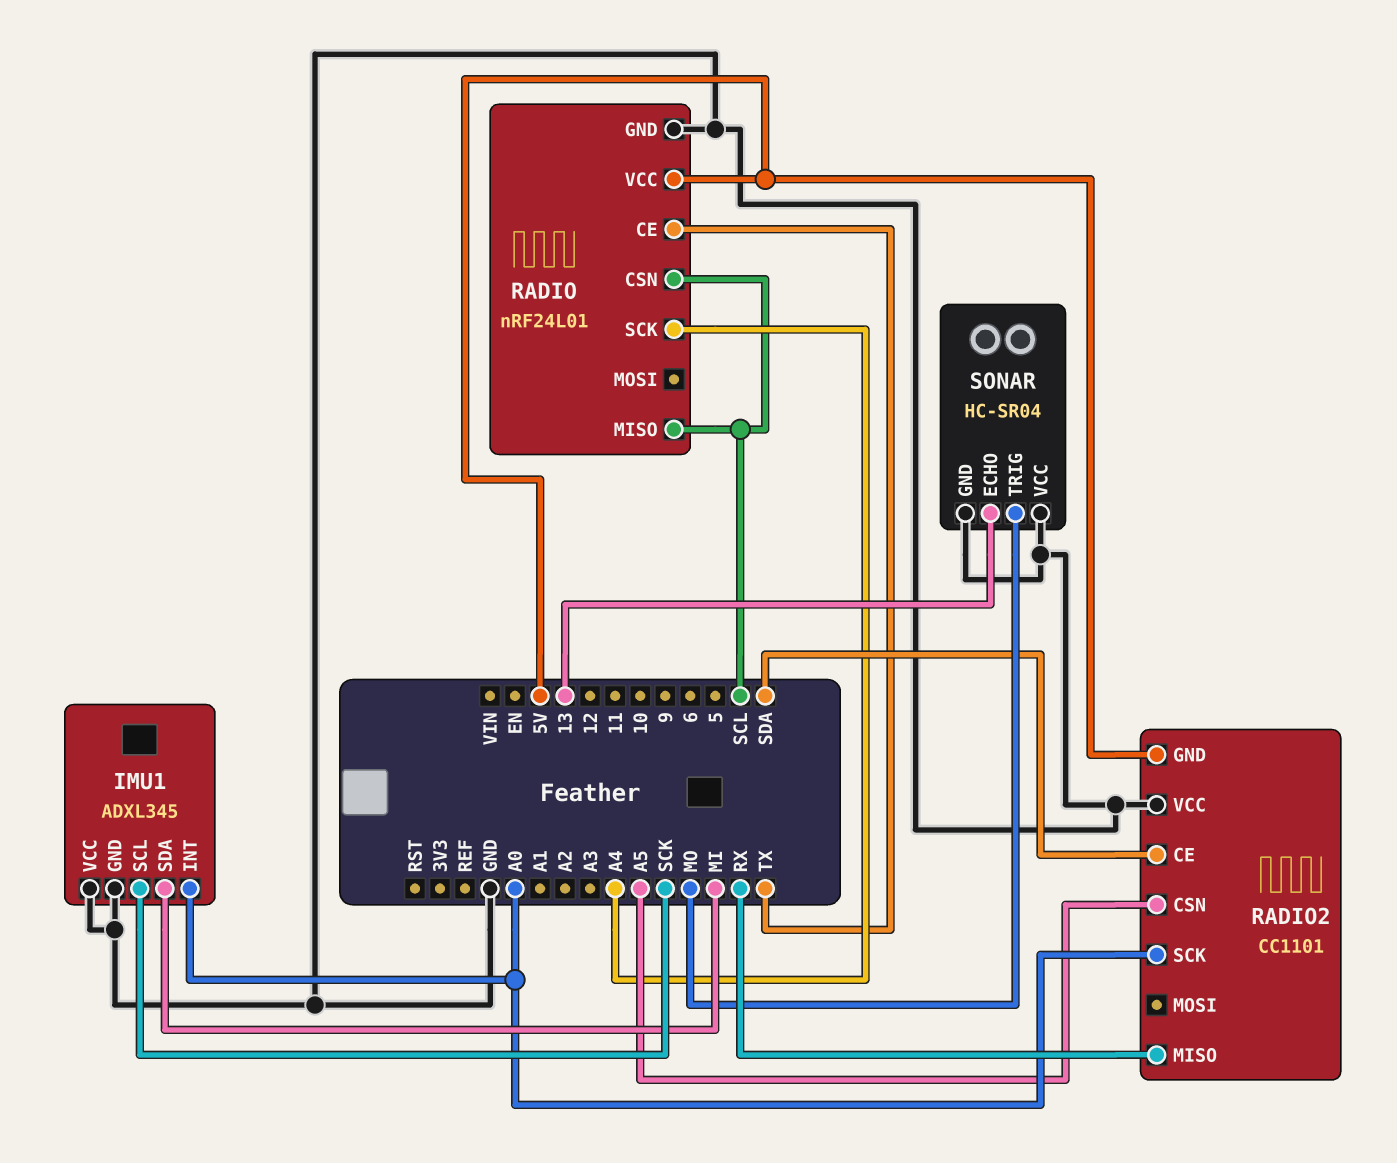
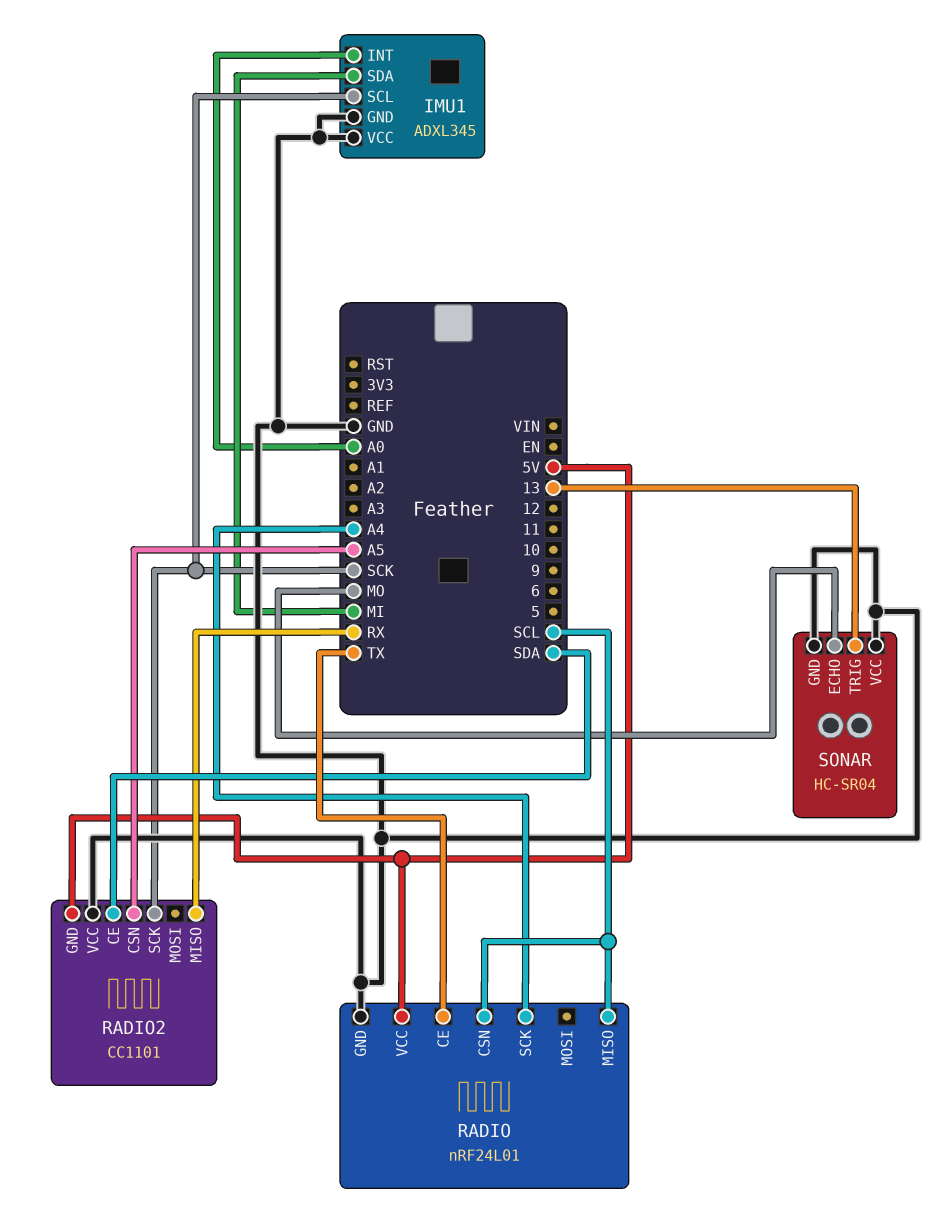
RADIO2 pin SCK: A0 -> SCK
SONAR pin ECHO: 13 -> MO
SONAR pin TRIG: MO -> 13

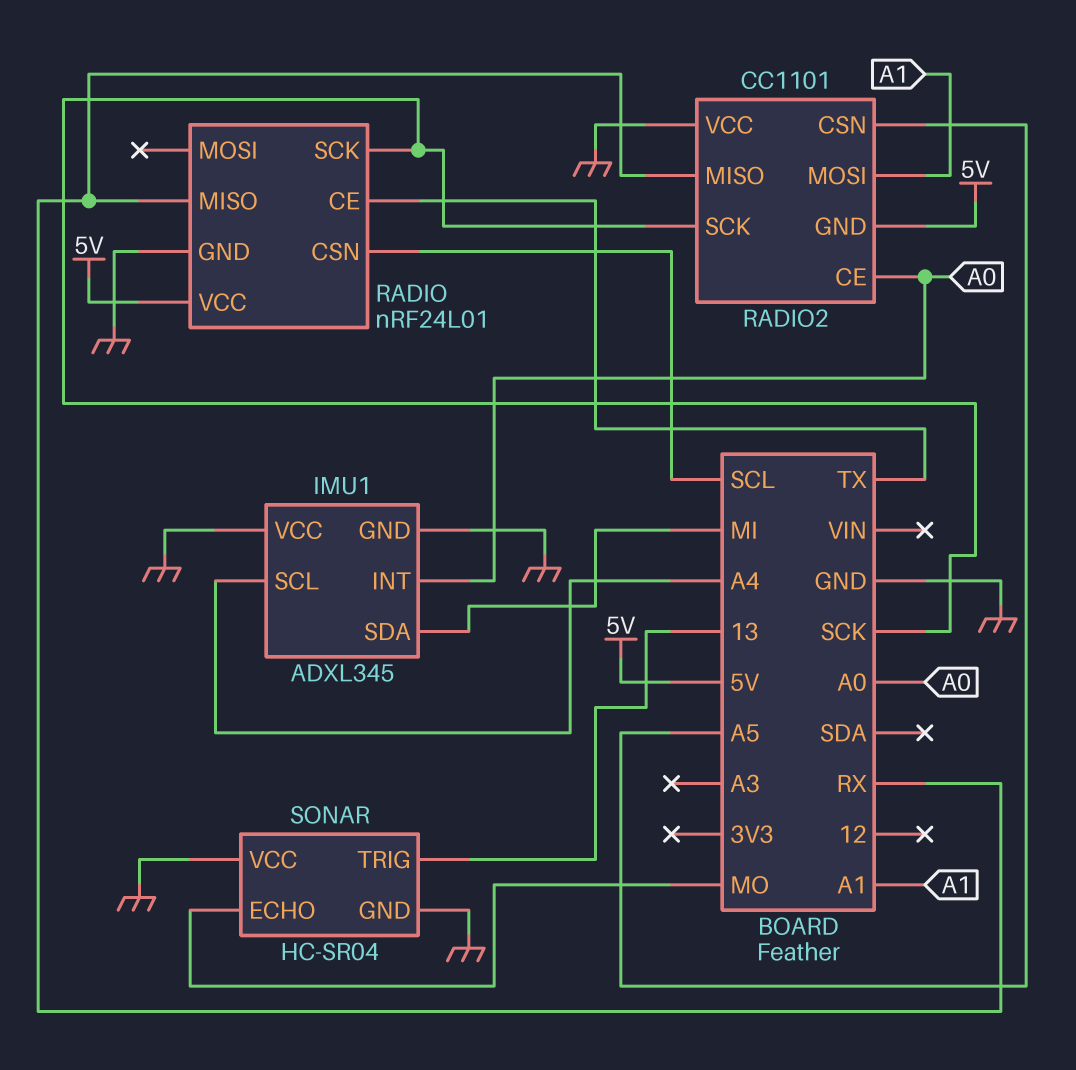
IMU1 pin SCL: SCK -> A4
RADIO pin MISO: SCL -> RX
RADIO pin SCK: A4 -> SCK
RADIO2 pin CE: SDA -> A0
RADIO2 pin MOSI: none -> A1

